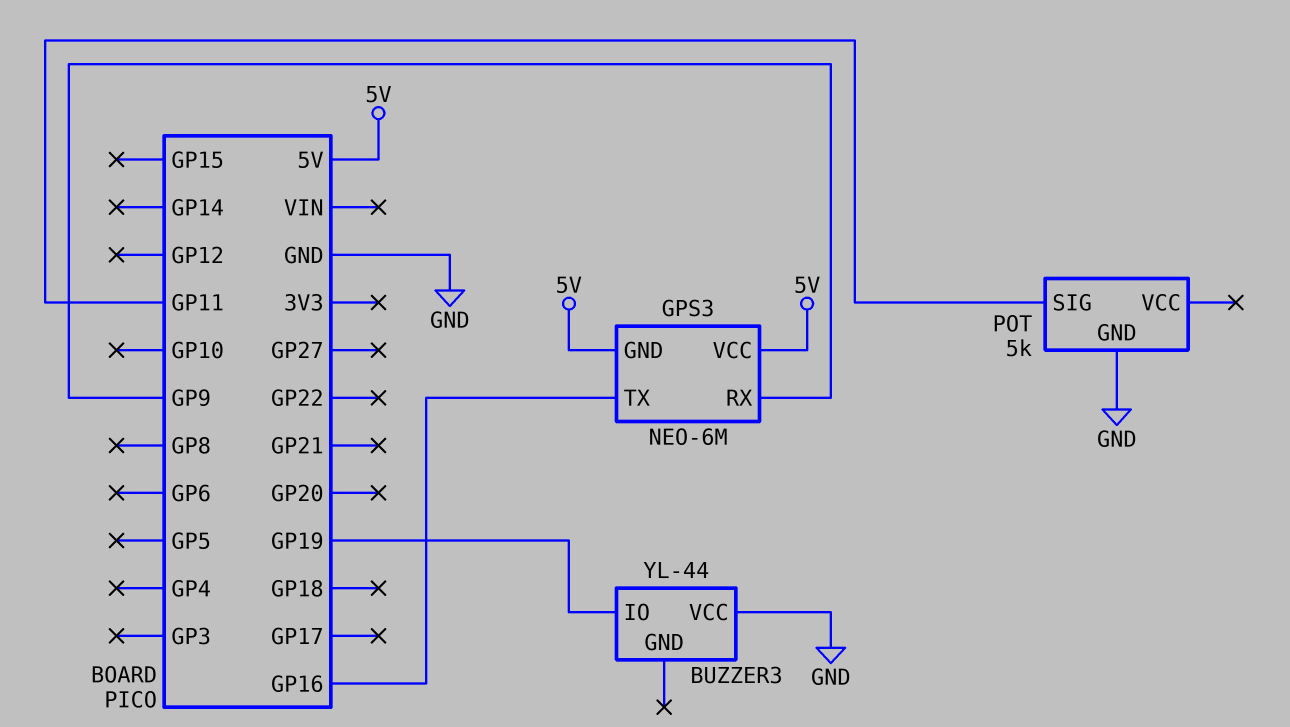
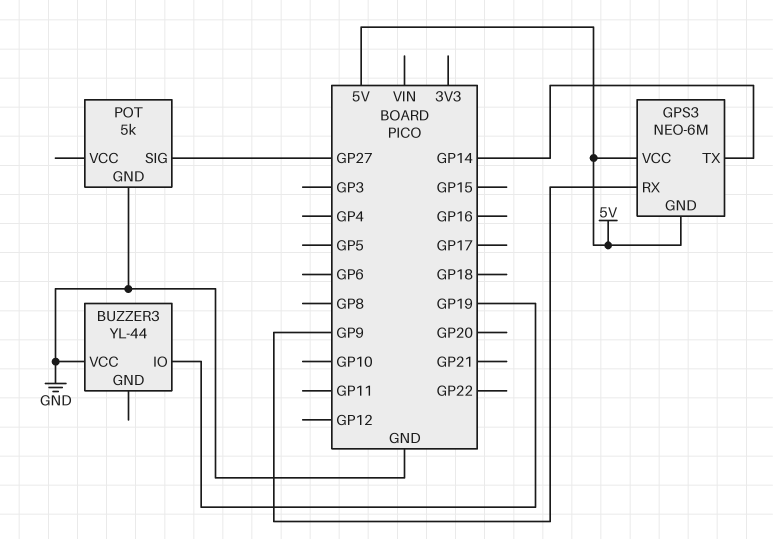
GPS3 pin TX: GP16 -> GP14
POT pin SIG: GP11 -> GP27

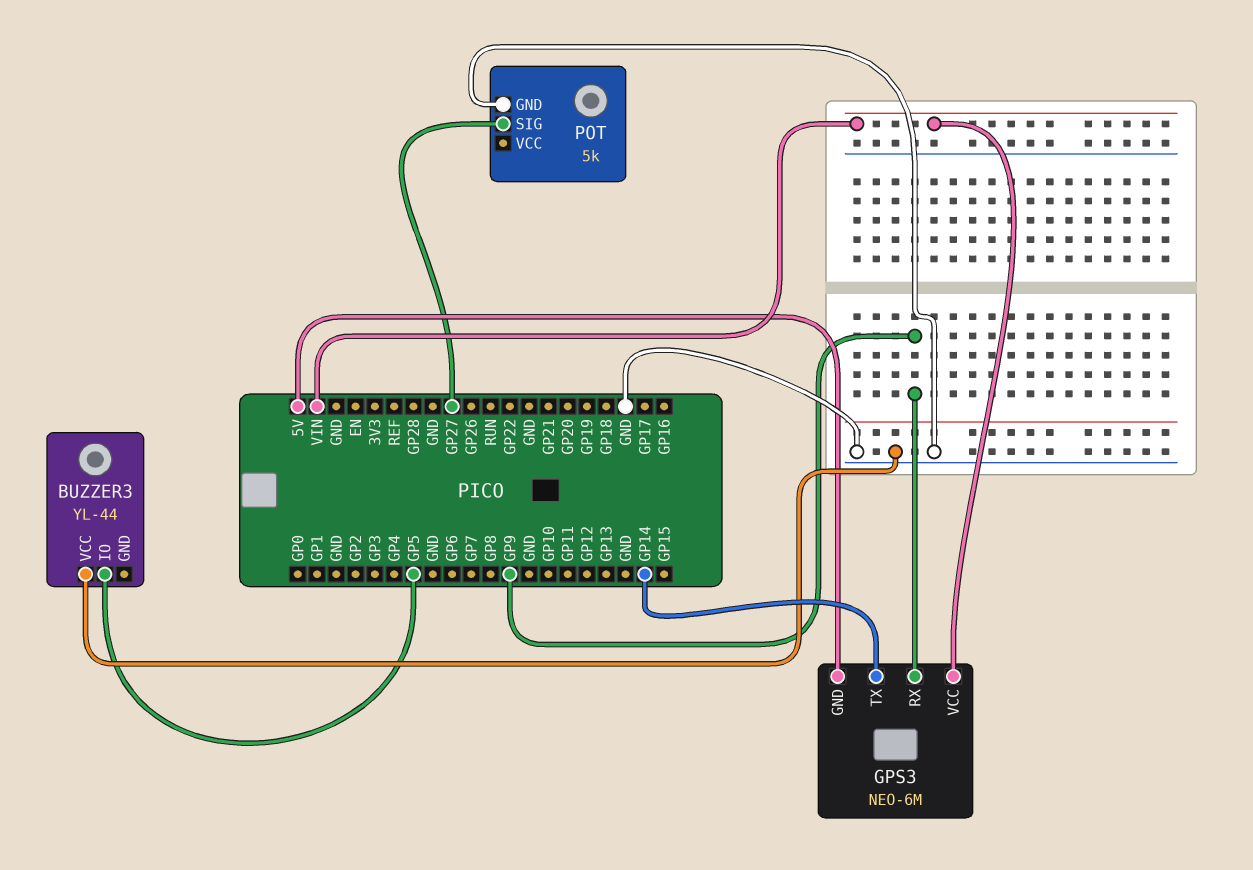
BUZZER3 pin IO: GP19 -> GP5
GPS3 pin VCC: 5V -> VIN

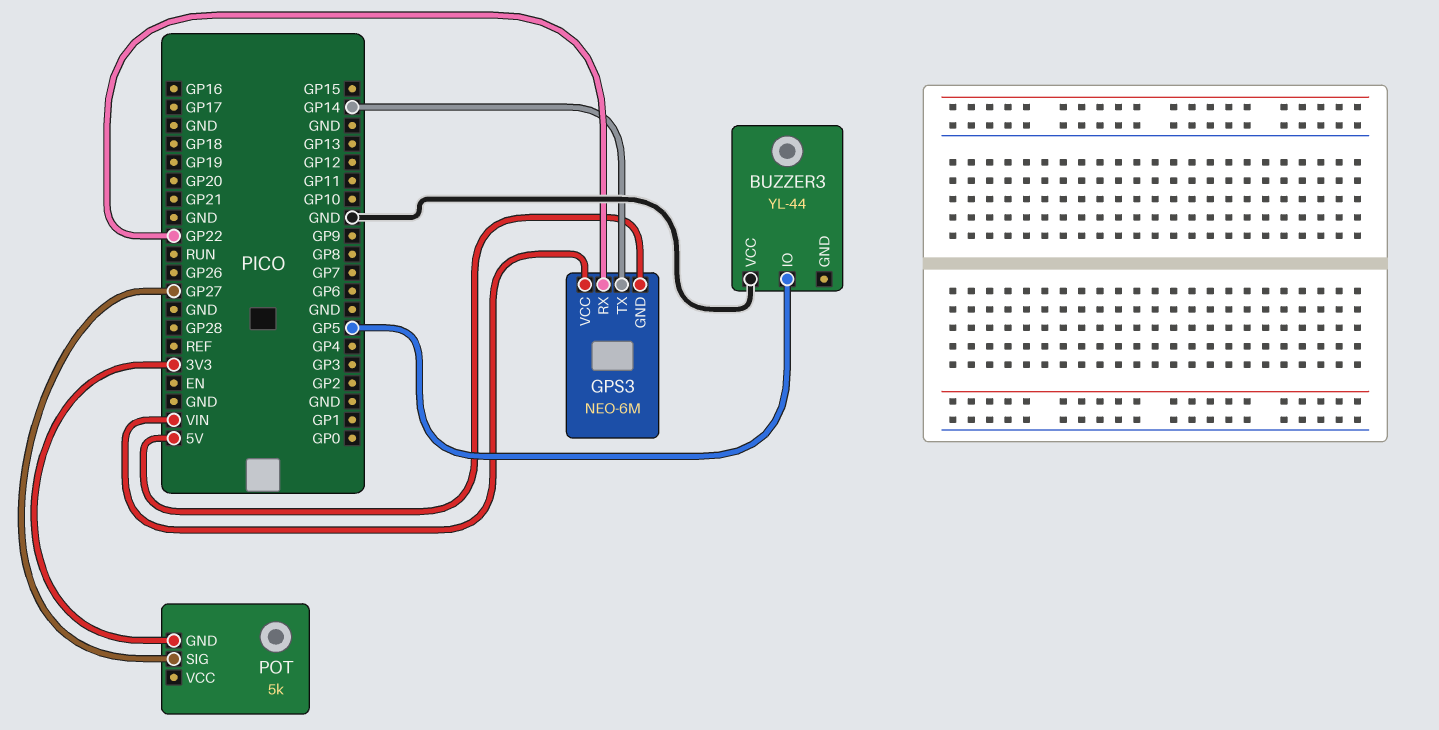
GPS3 pin RX: GP9 -> GP22
POT pin GND: GND -> 3V3

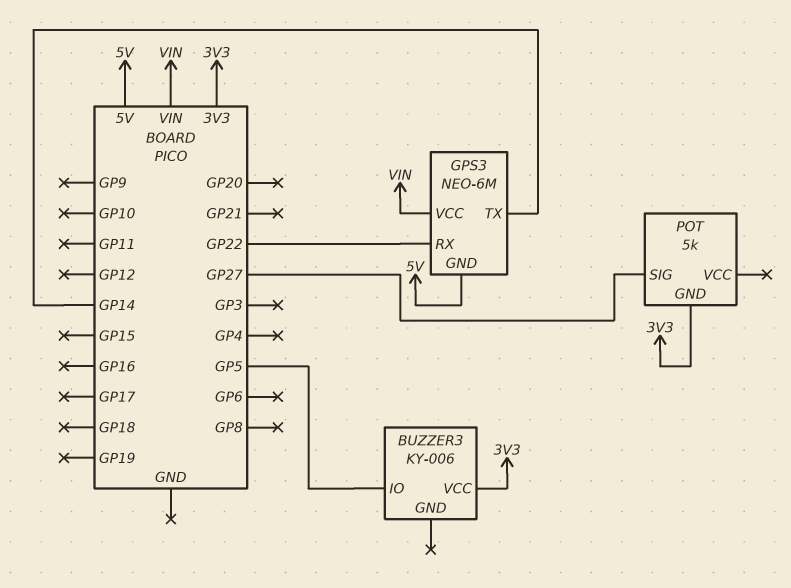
BUZZER3: YL-44 -> KY-006
BUZZER3 pin VCC: GND -> 3V3

